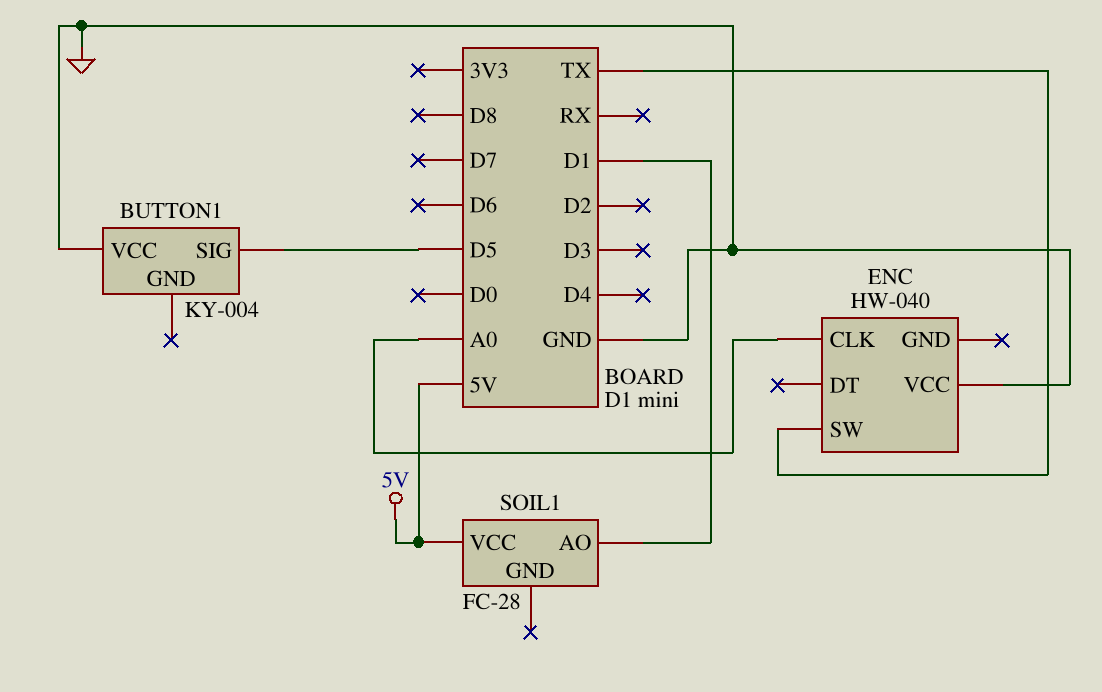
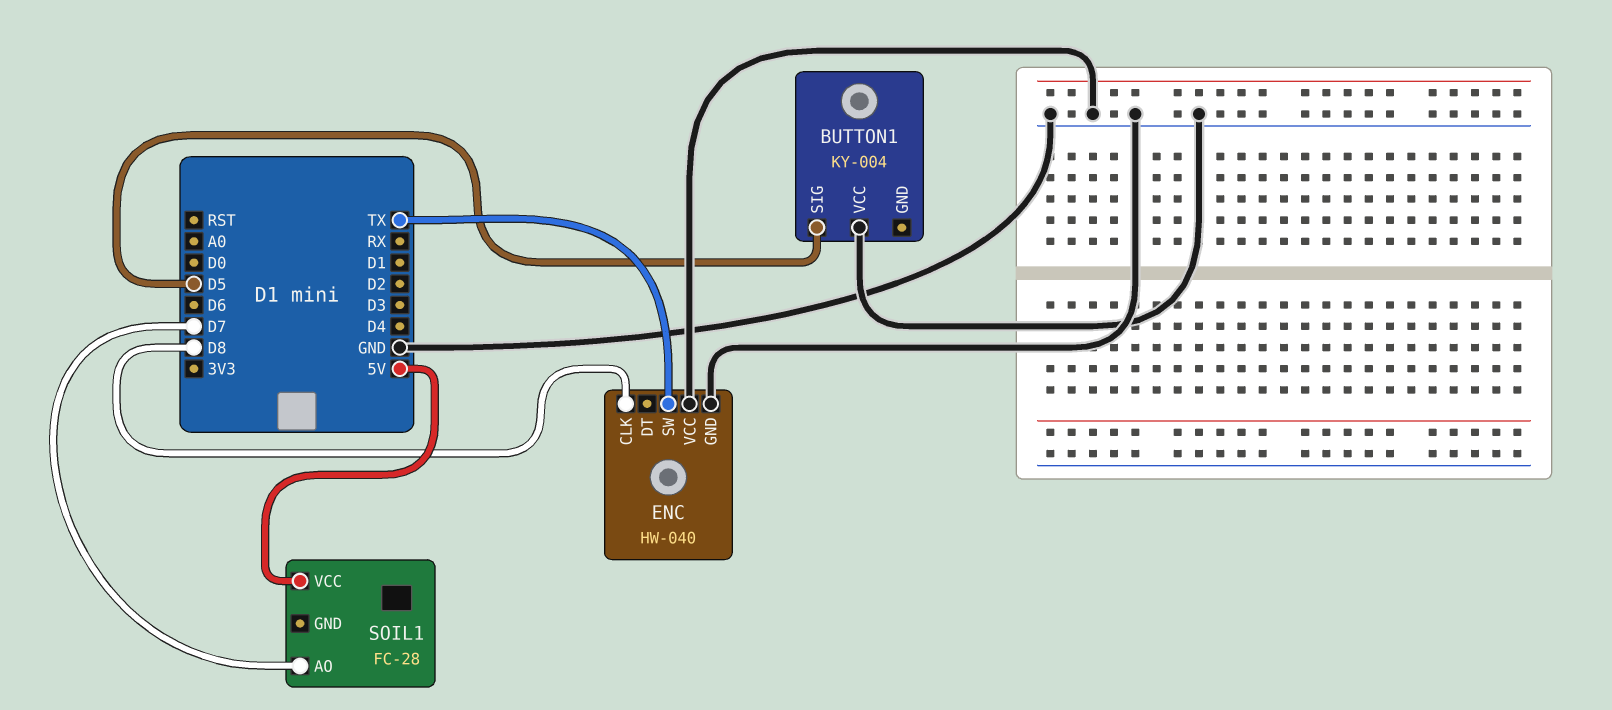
ENC pin CLK: A0 -> D8
ENC pin GND: none -> GND
SOIL1 pin AO: D1 -> D7

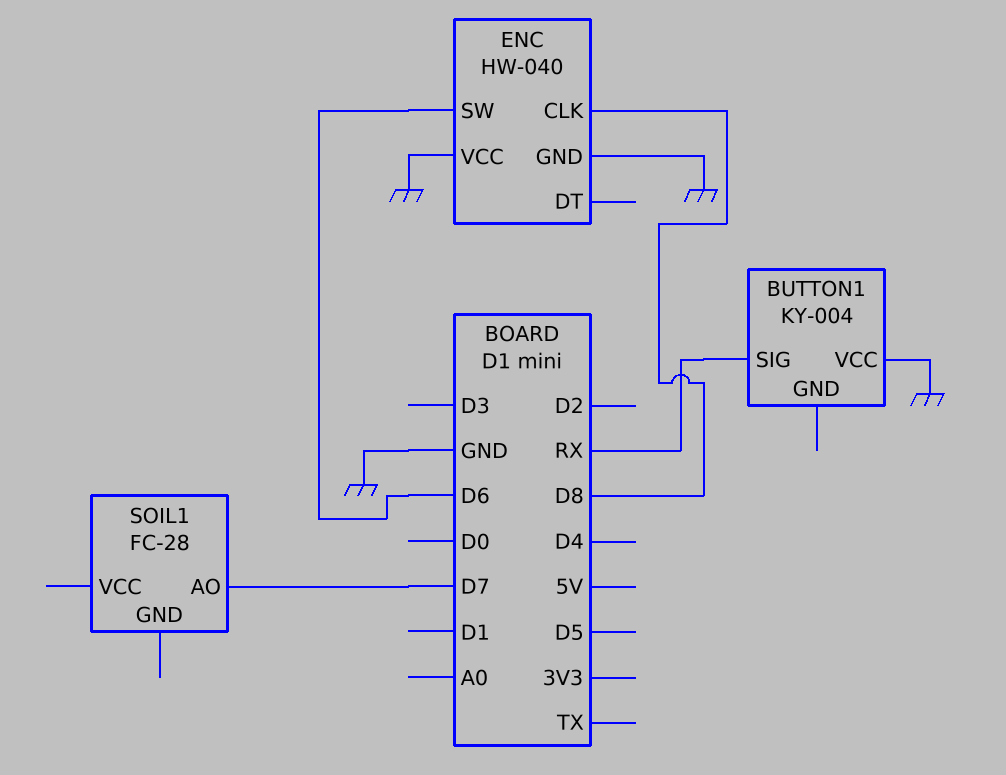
BUTTON1 pin SIG: D5 -> RX
ENC pin SW: TX -> D6
SOIL1 pin VCC: 5V -> none

